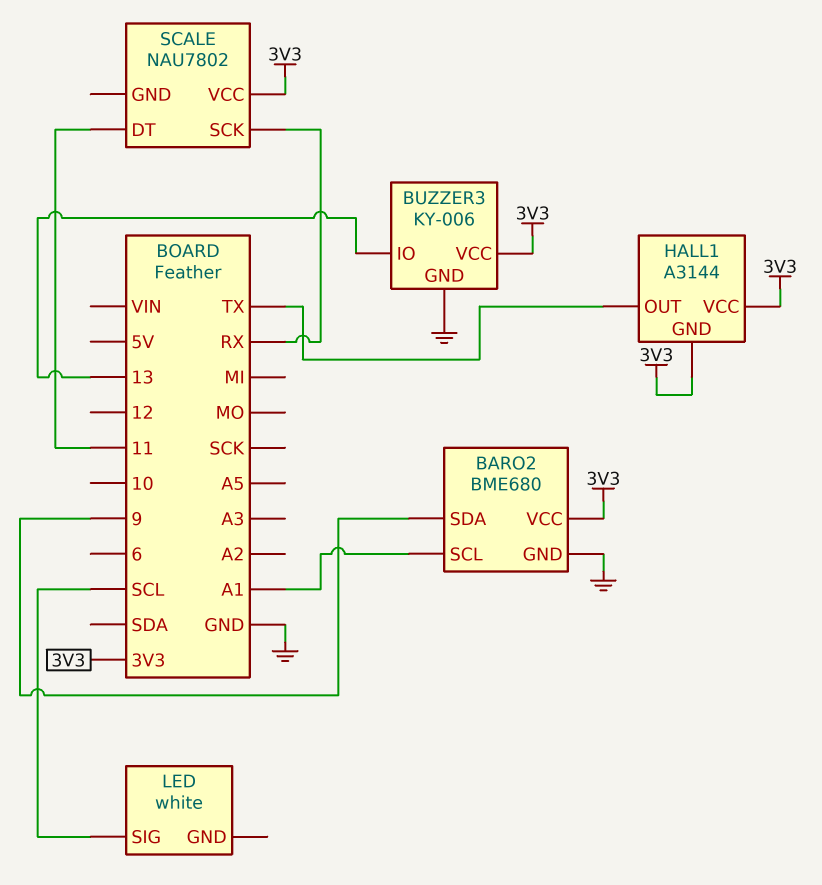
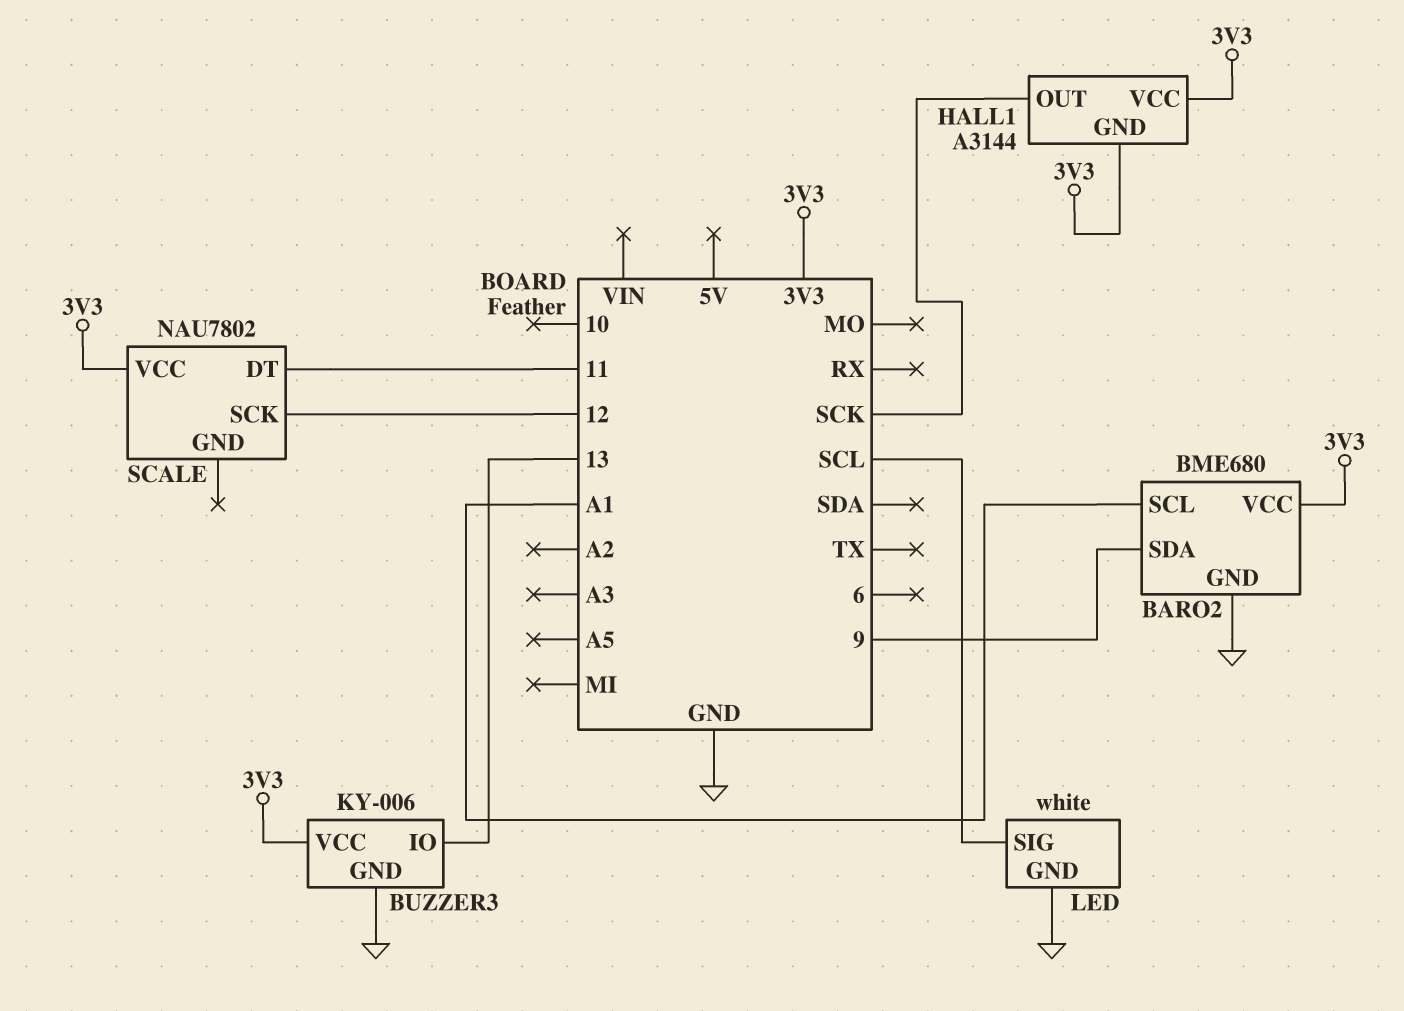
HALL1 pin OUT: TX -> SCK
LED pin GND: none -> GND
SCALE pin SCK: RX -> 12

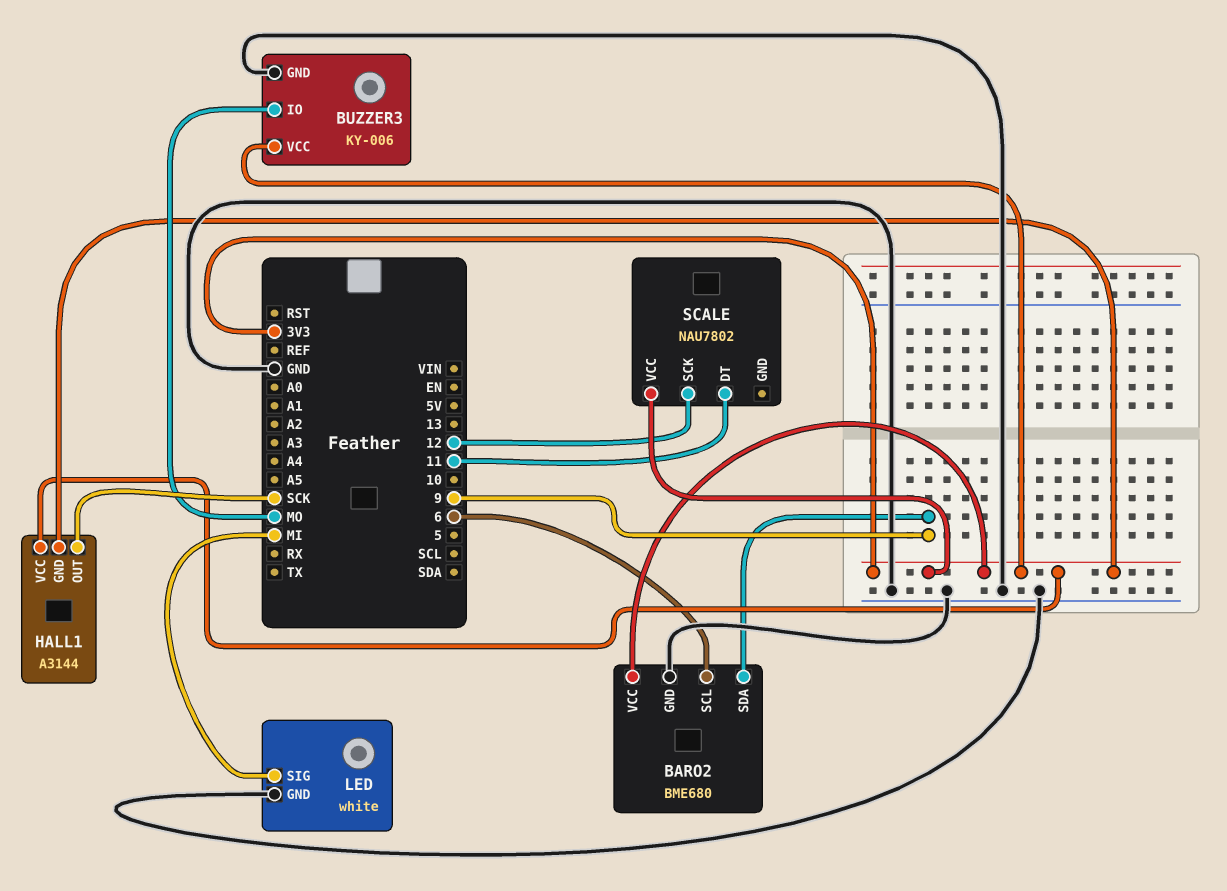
BARO2 pin SCL: A1 -> 6
BUZZER3 pin IO: 13 -> MO
LED pin SIG: SCL -> MI

